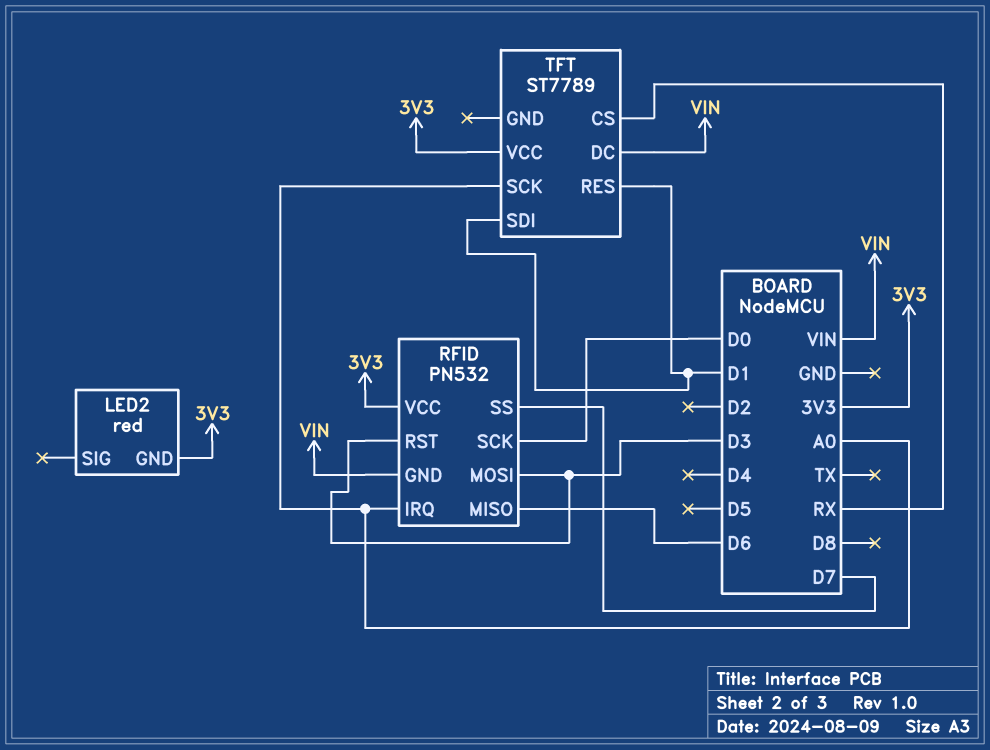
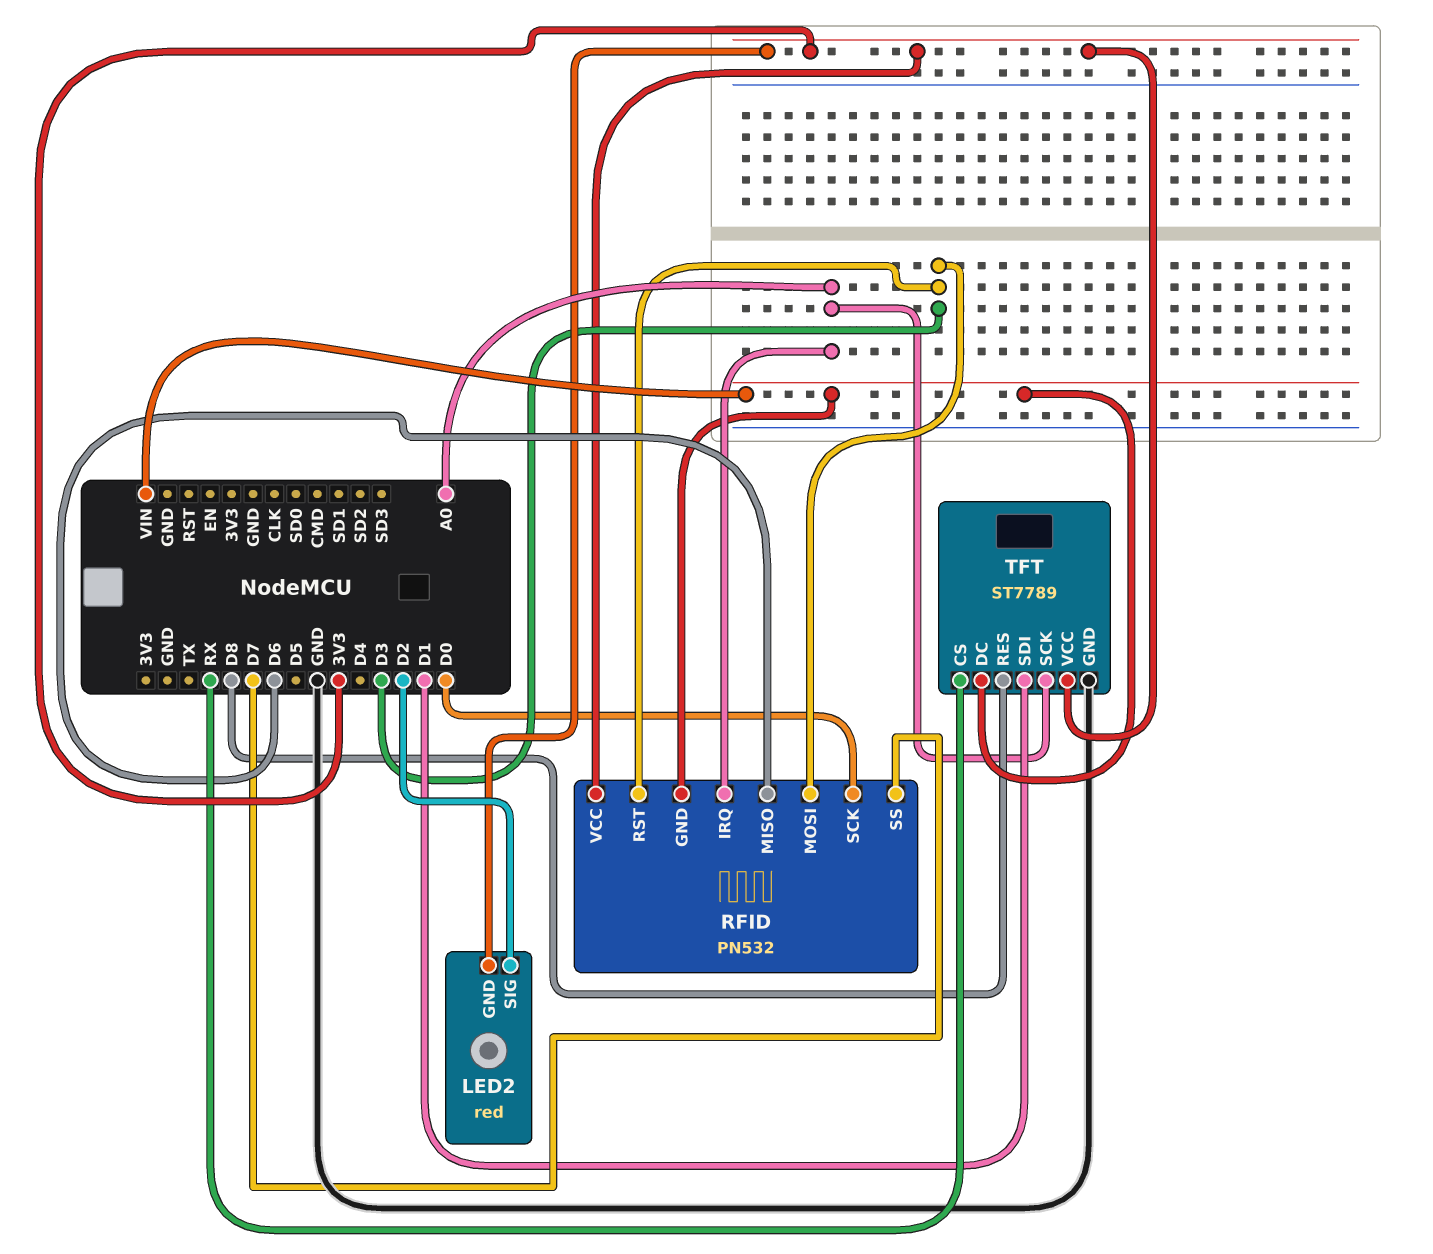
LED2 pin SIG: none -> D2
TFT pin GND: none -> GND
TFT pin RES: D1 -> D8

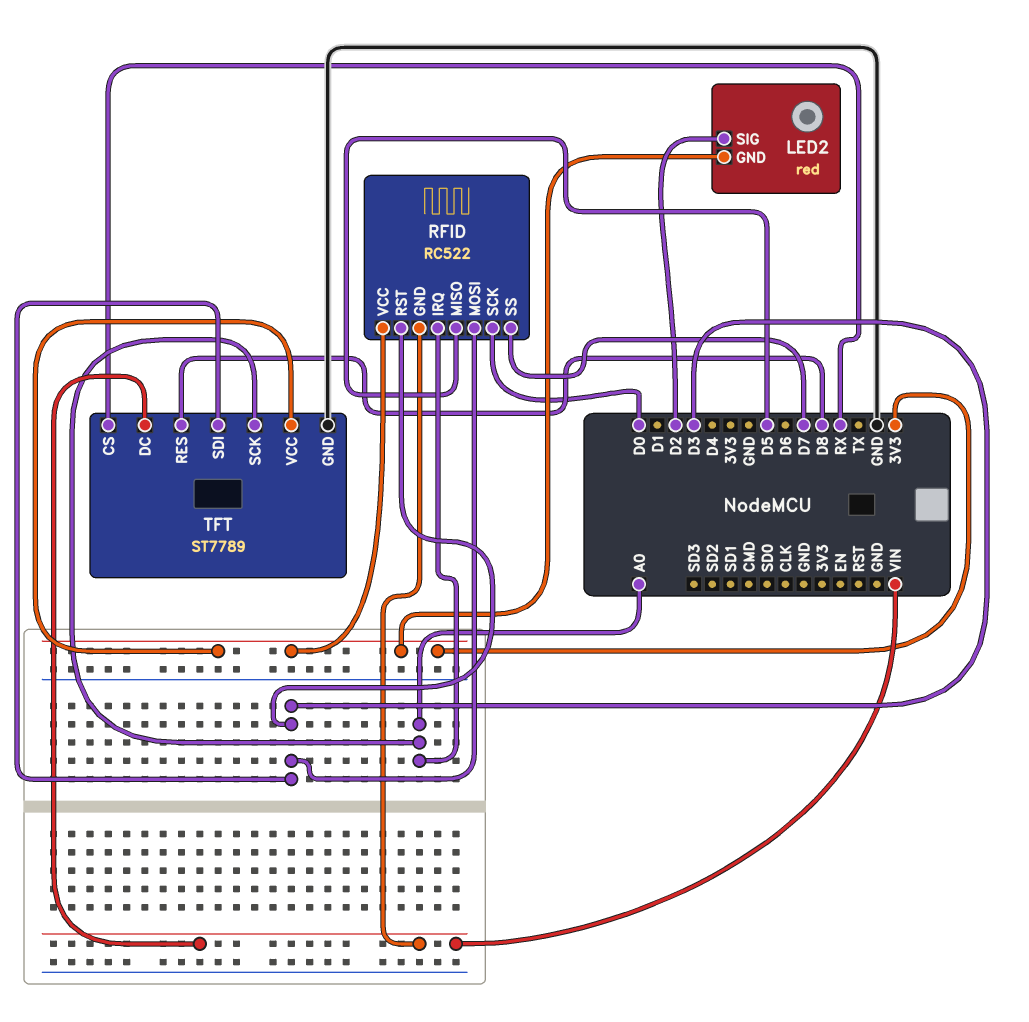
RFID: PN532 -> RC522
RFID pin MISO: D6 -> D5
TFT pin SDI: D1 -> D3

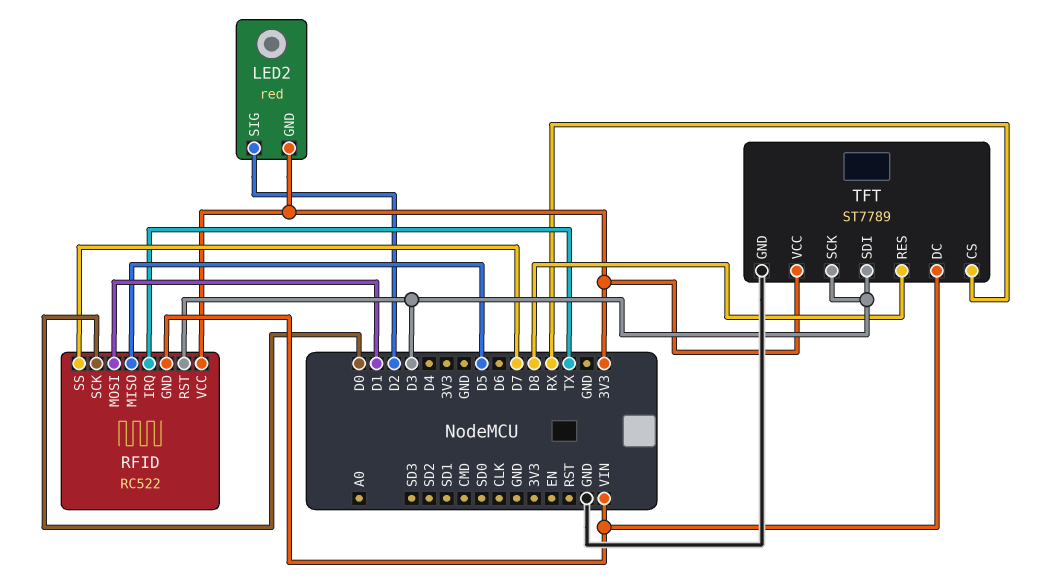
RFID pin IRQ: A0 -> TX
RFID pin MOSI: D3 -> D1
TFT pin SCK: A0 -> D3

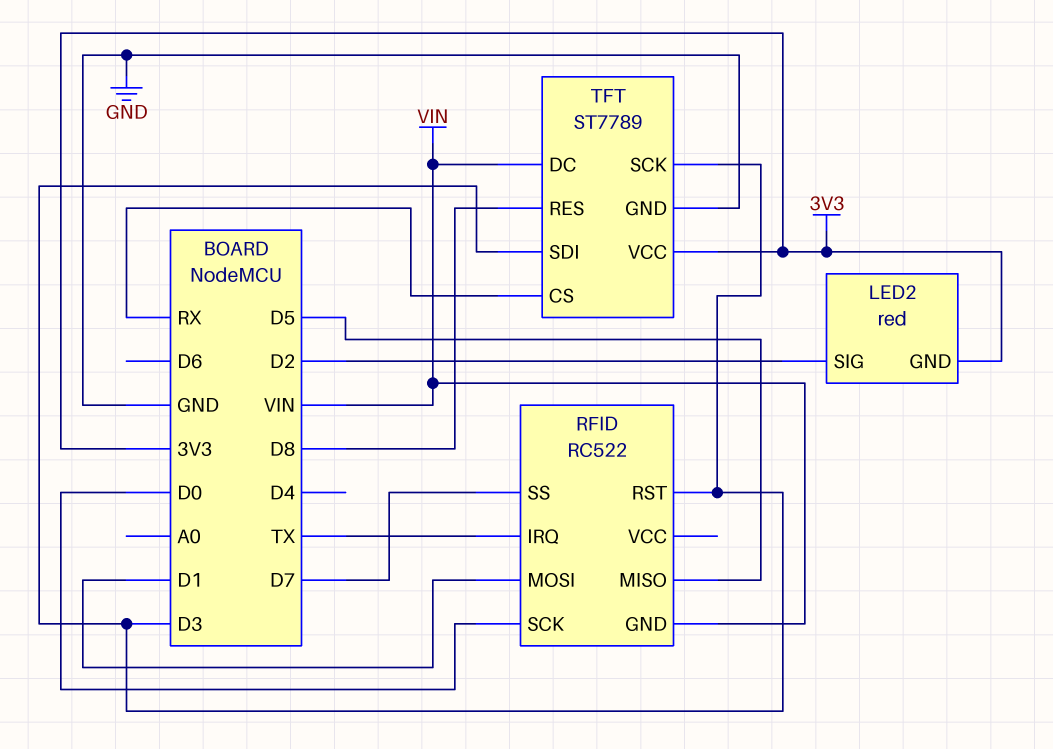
RFID pin VCC: 3V3 -> none

